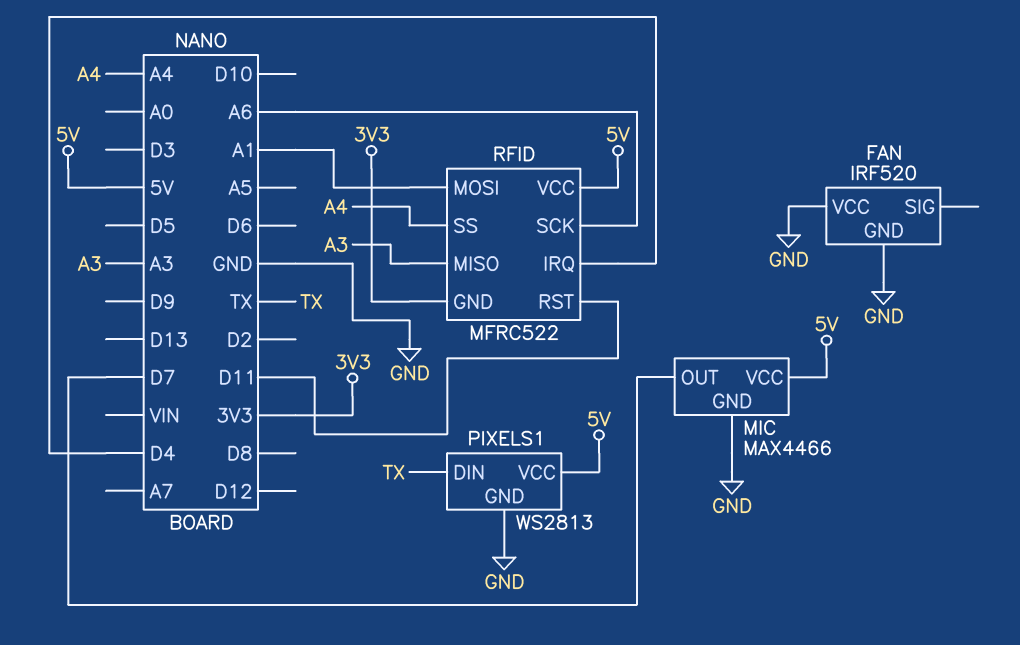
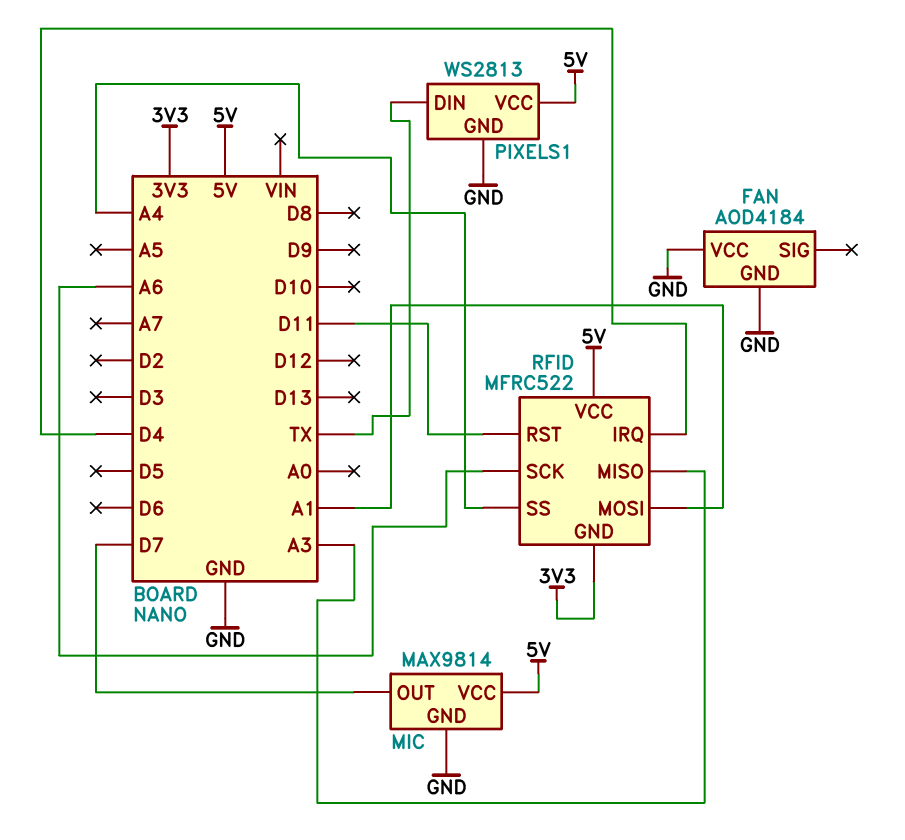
FAN: IRF520 -> AOD4184
MIC: MAX4466 -> MAX9814

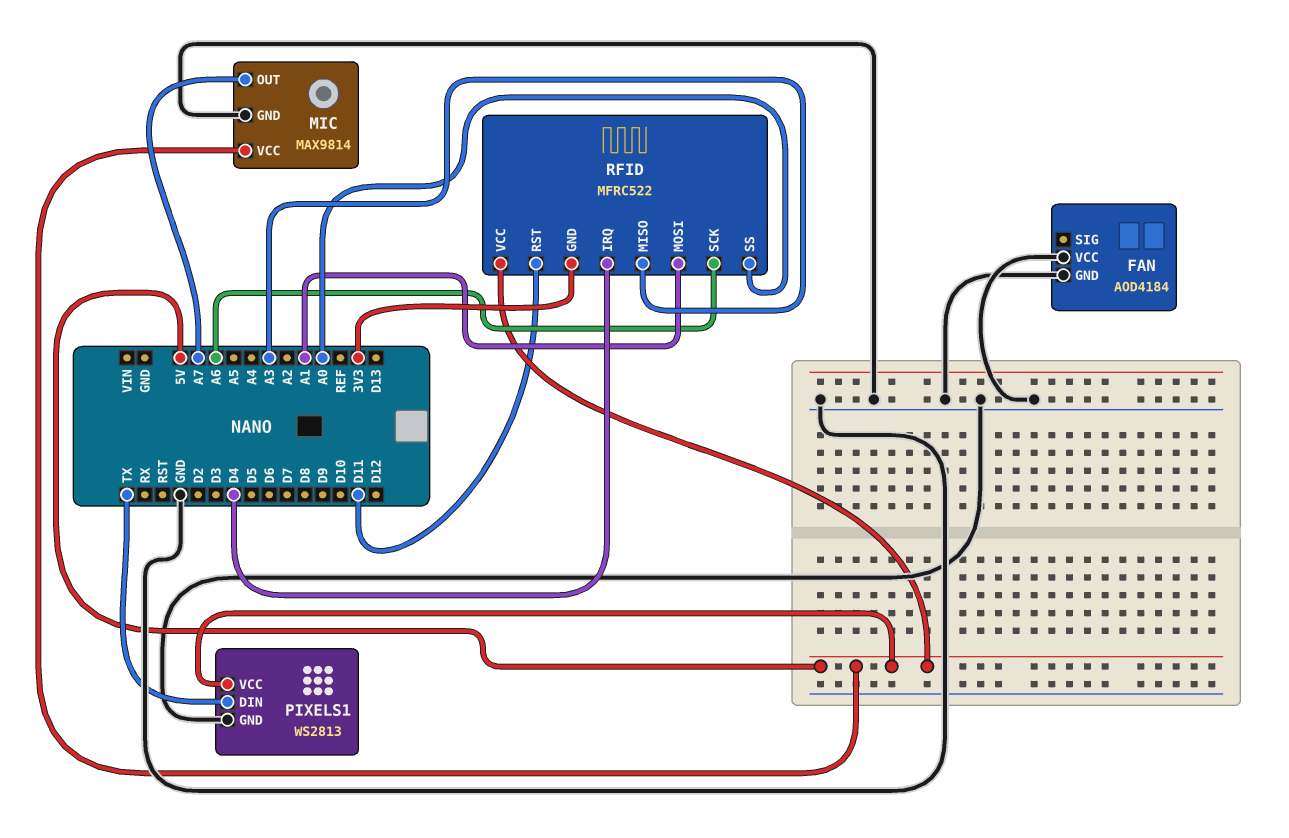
MIC pin OUT: D7 -> A7
RFID pin SS: A4 -> A0

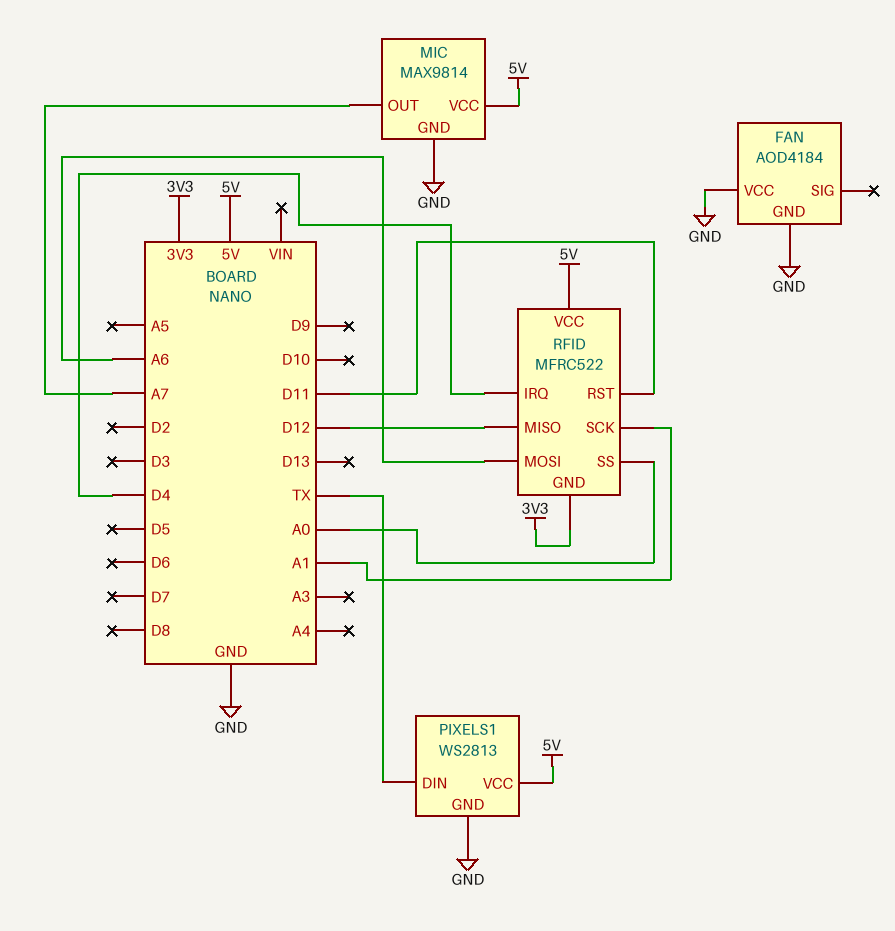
RFID pin MISO: A3 -> D12
RFID pin MOSI: A1 -> A6
RFID pin SCK: A6 -> A1

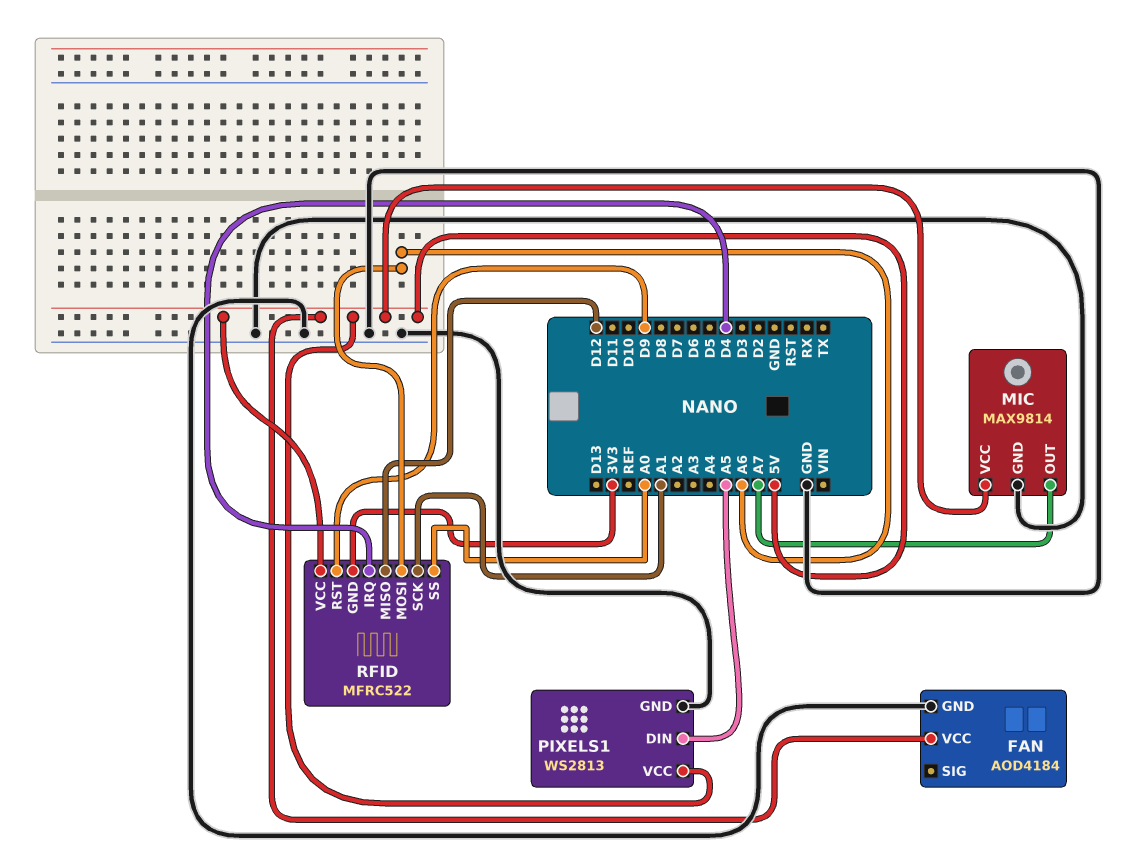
FAN pin VCC: GND -> 5V
PIXELS1 pin DIN: TX -> A5
RFID pin RST: D11 -> D9

